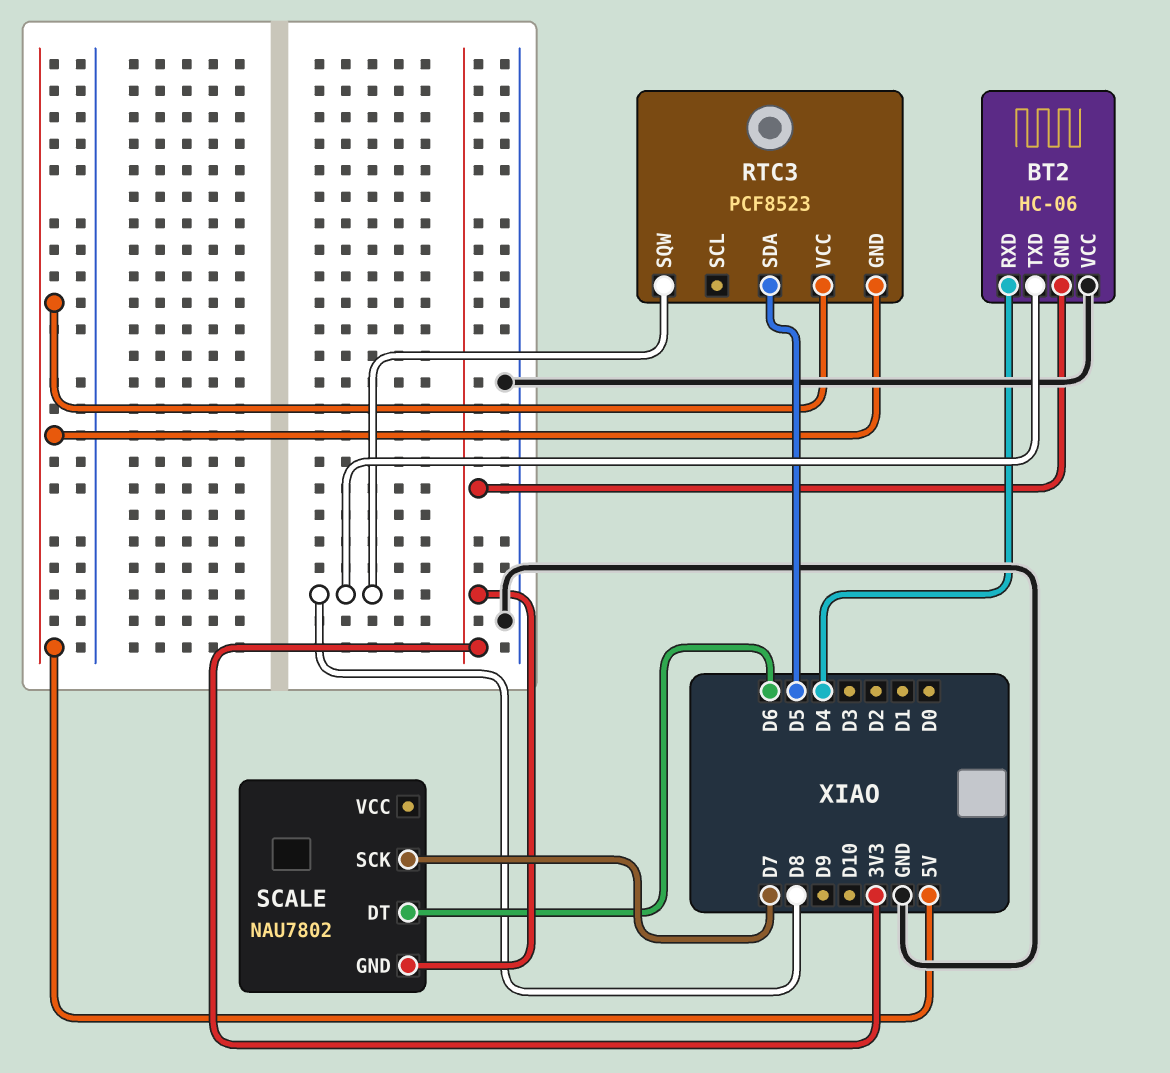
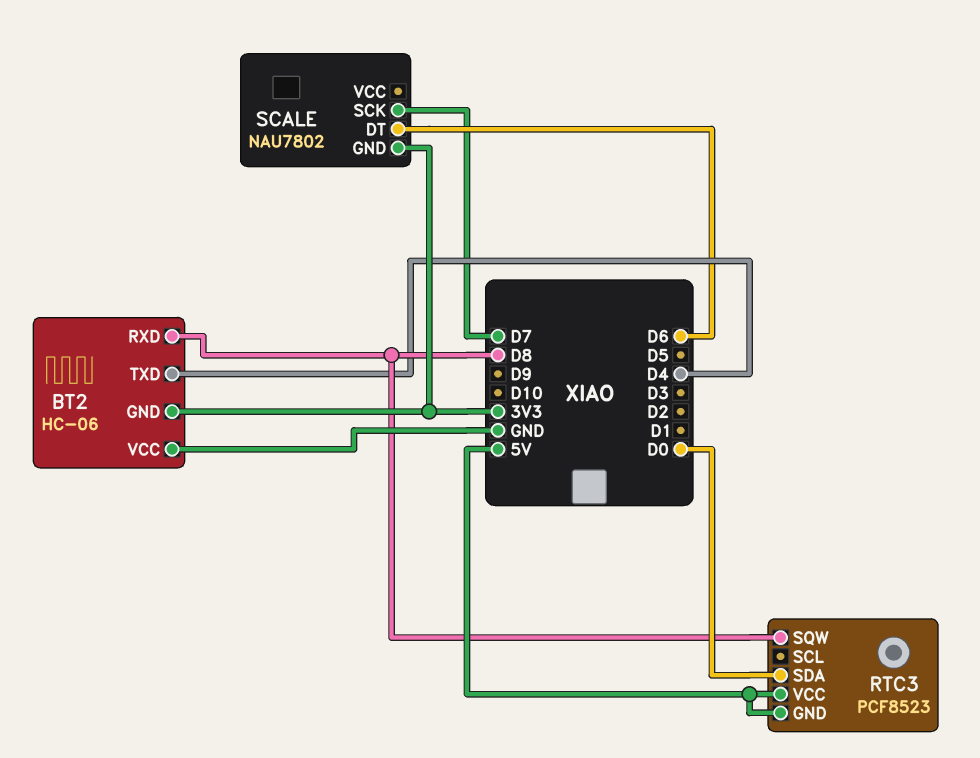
BT2 pin RXD: D4 -> D8
BT2 pin TXD: D8 -> D4
RTC3 pin SDA: D5 -> D0

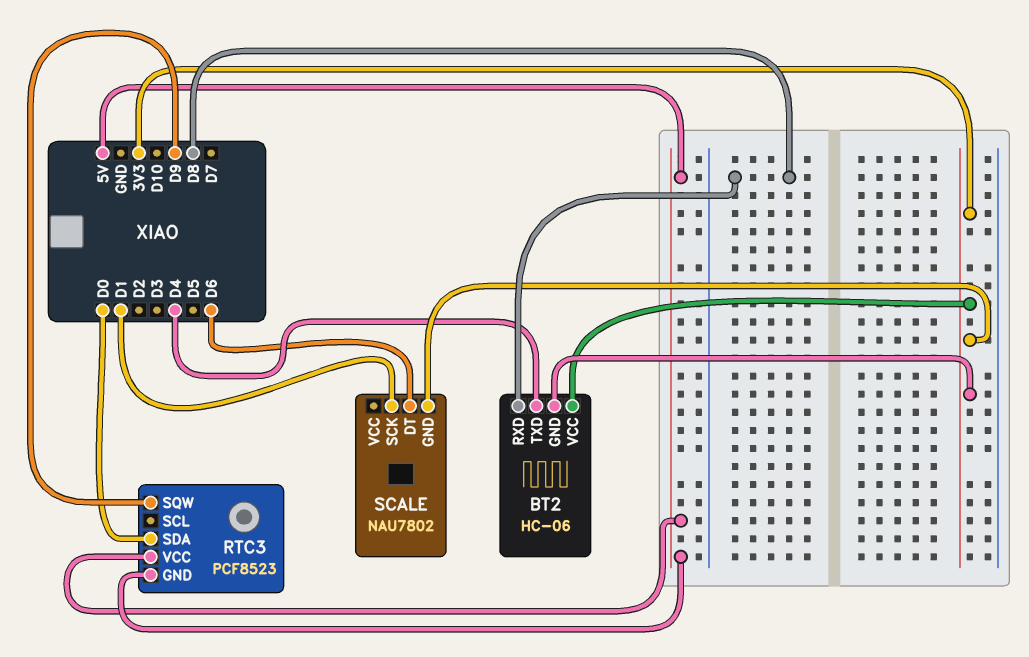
BT2 pin VCC: GND -> 3V3
RTC3 pin SQW: D8 -> D9
SCALE pin SCK: D7 -> D1

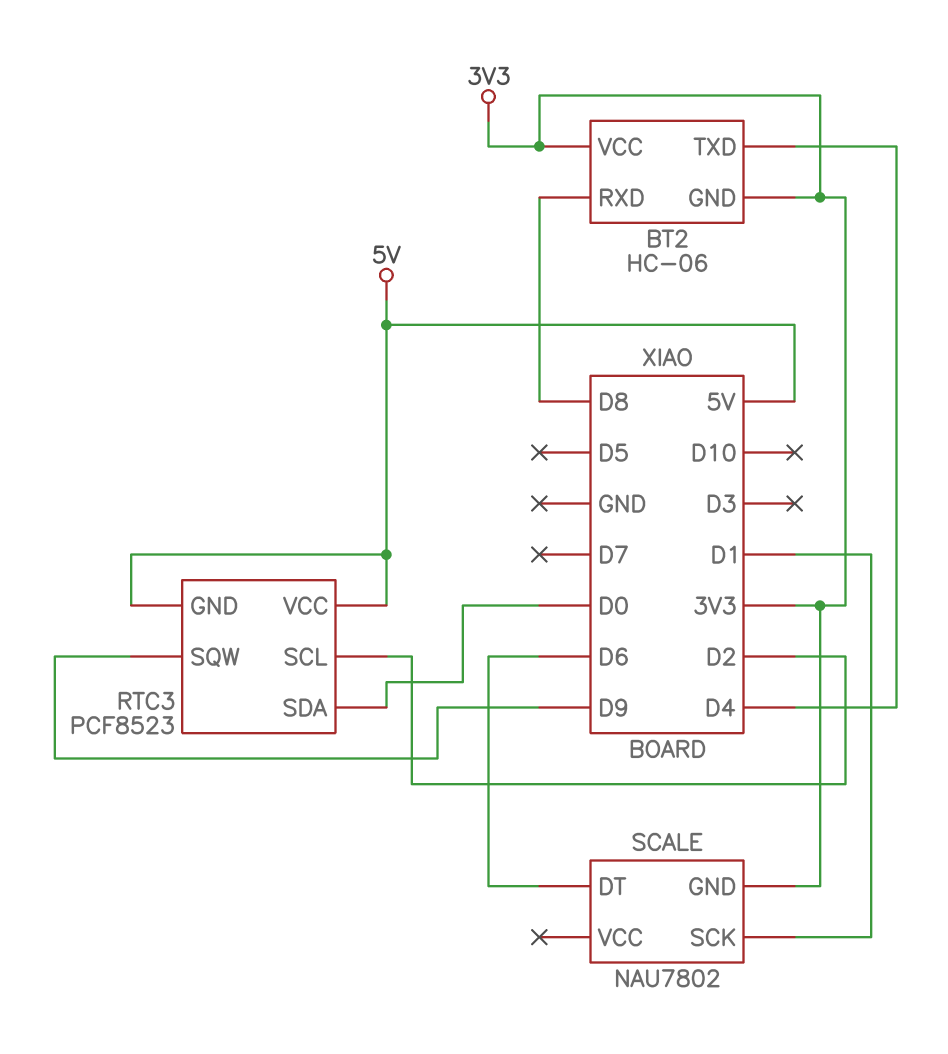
RTC3 pin SCL: none -> D2

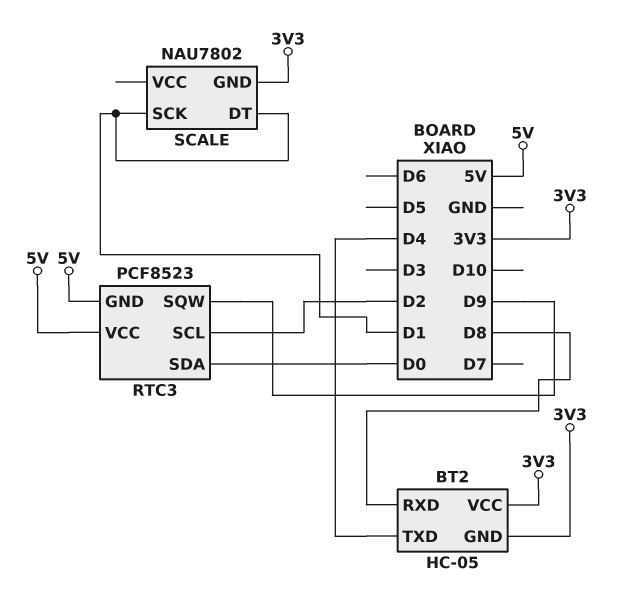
BT2: HC-06 -> HC-05
SCALE pin DT: D6 -> D1

